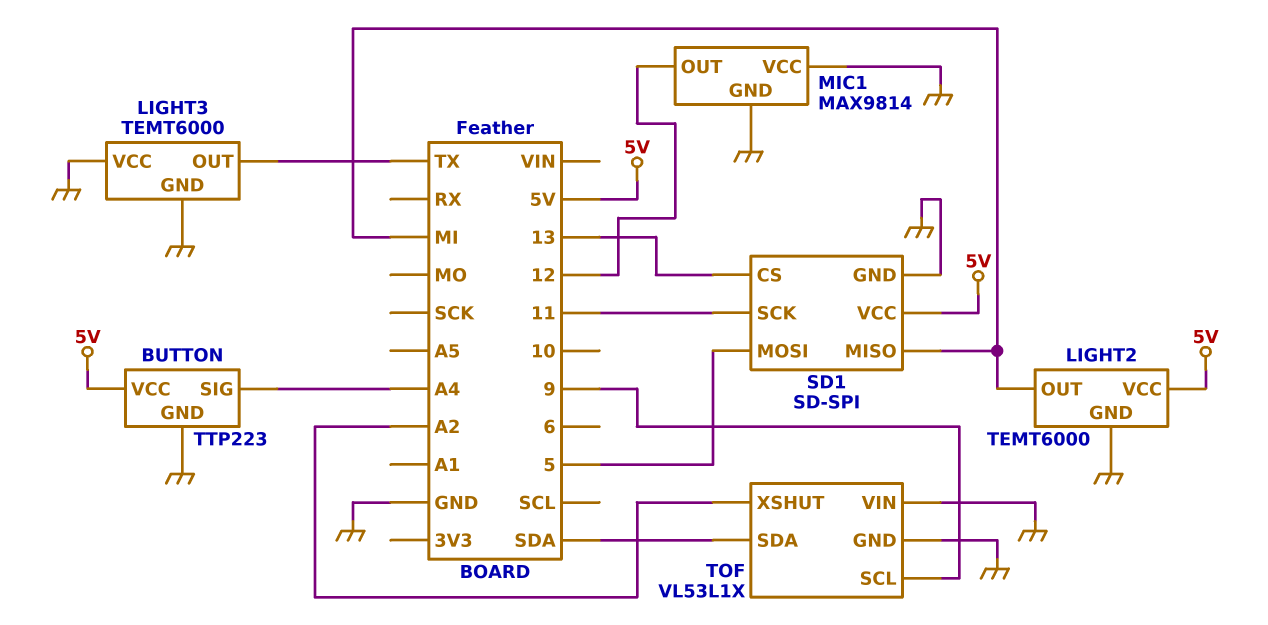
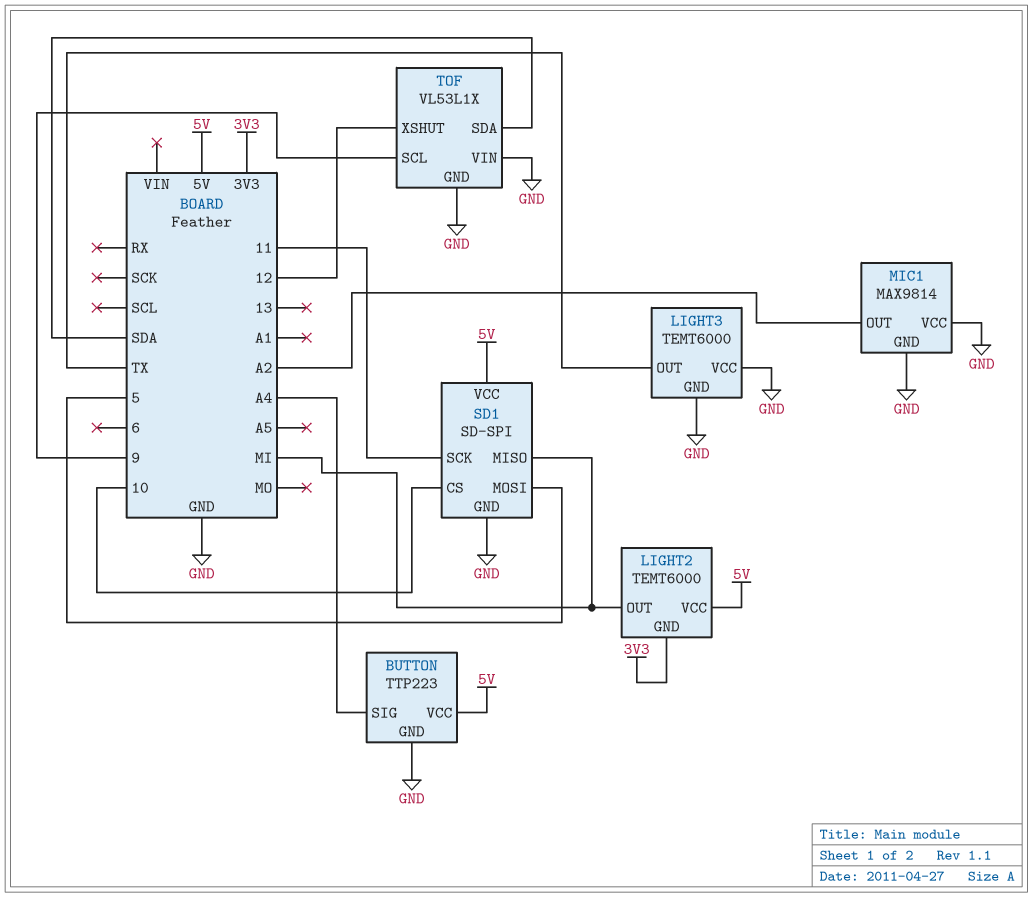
LIGHT2 pin GND: GND -> 3V3
MIC1 pin OUT: 12 -> A2
SD1 pin CS: 13 -> 10
TOF pin XSHUT: A2 -> 12

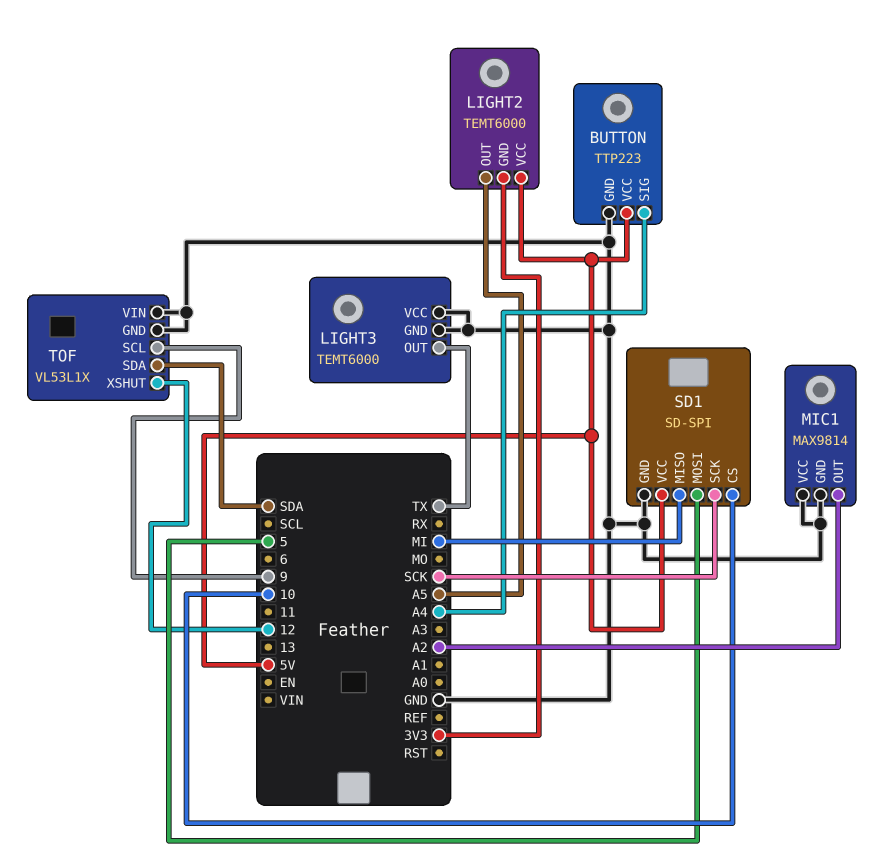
LIGHT2 pin OUT: MI -> A5
SD1 pin SCK: 11 -> SCK

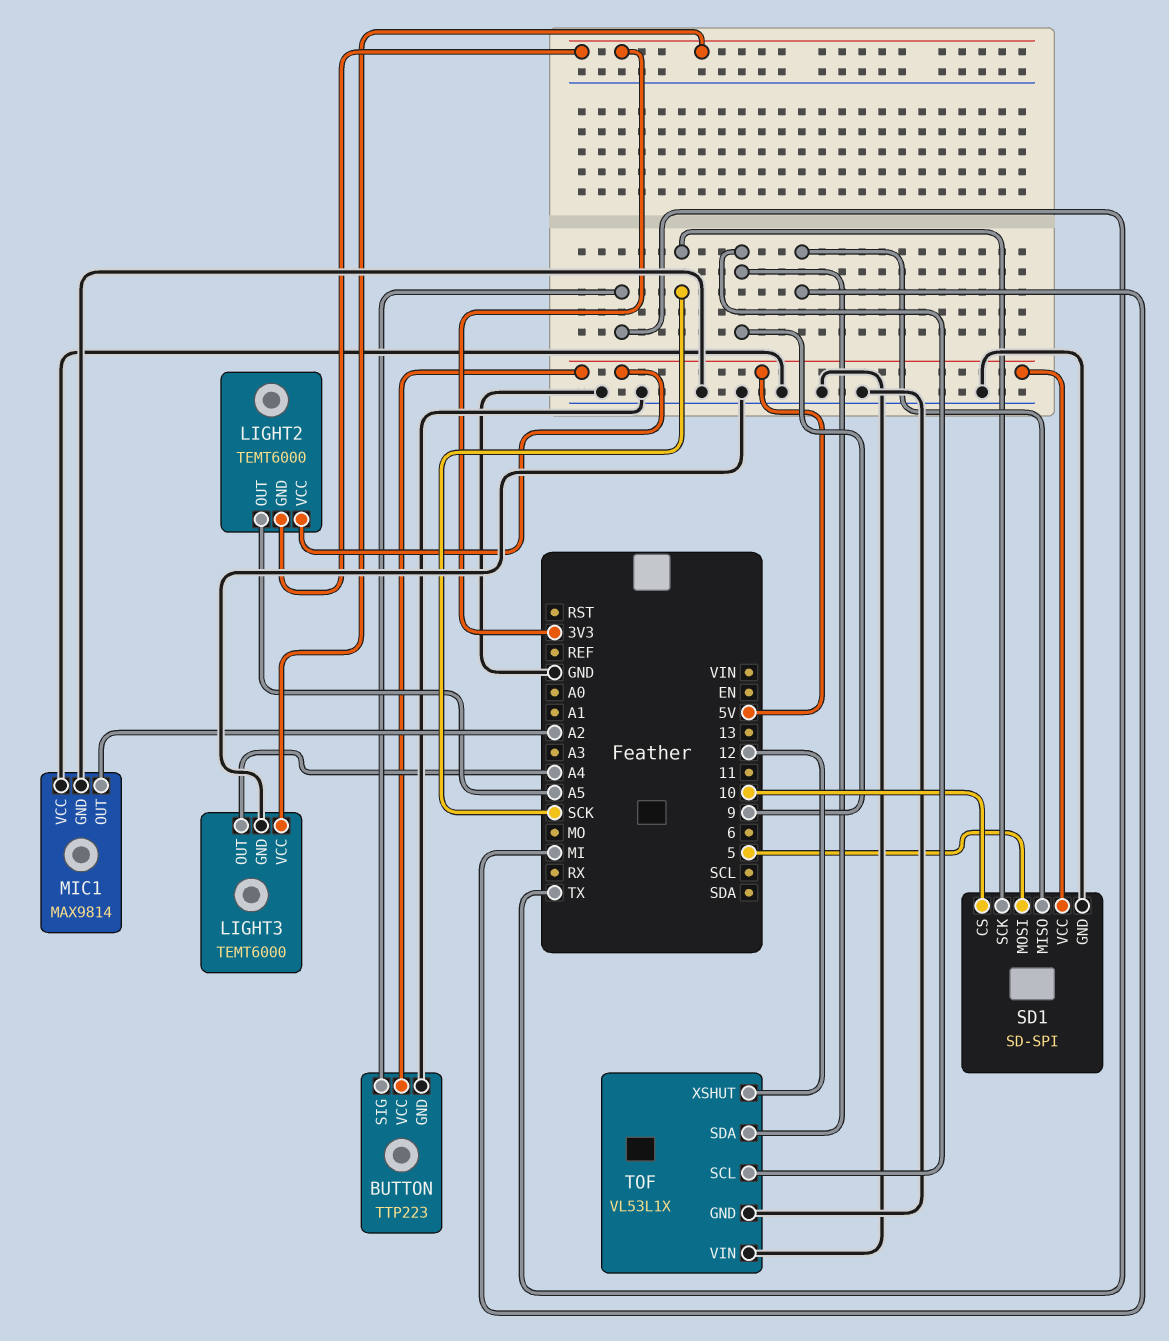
BUTTON pin SIG: A4 -> TX
LIGHT3 pin OUT: TX -> A4
LIGHT3 pin VCC: GND -> 3V3
TOF pin SDA: SDA -> 9

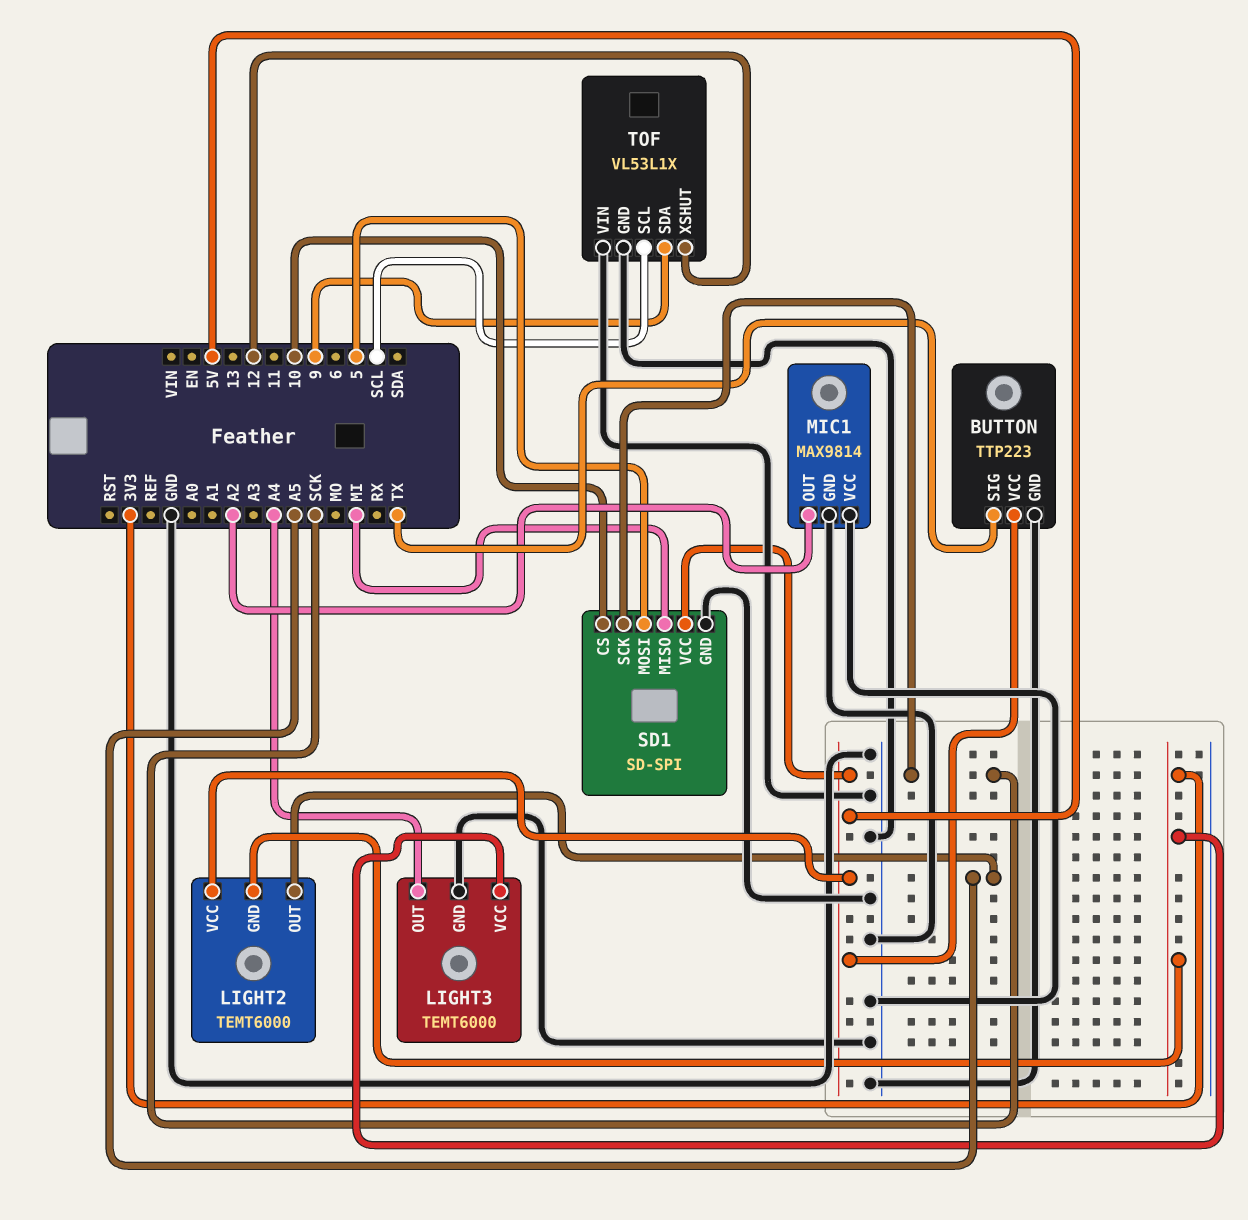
TOF pin SCL: 9 -> SCL

